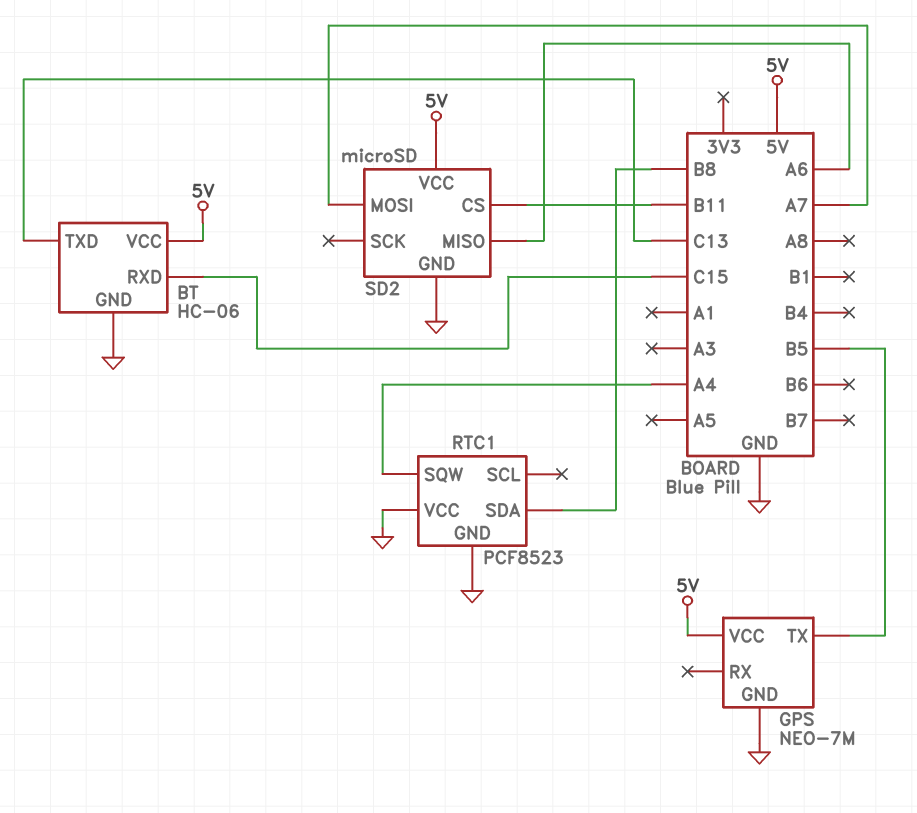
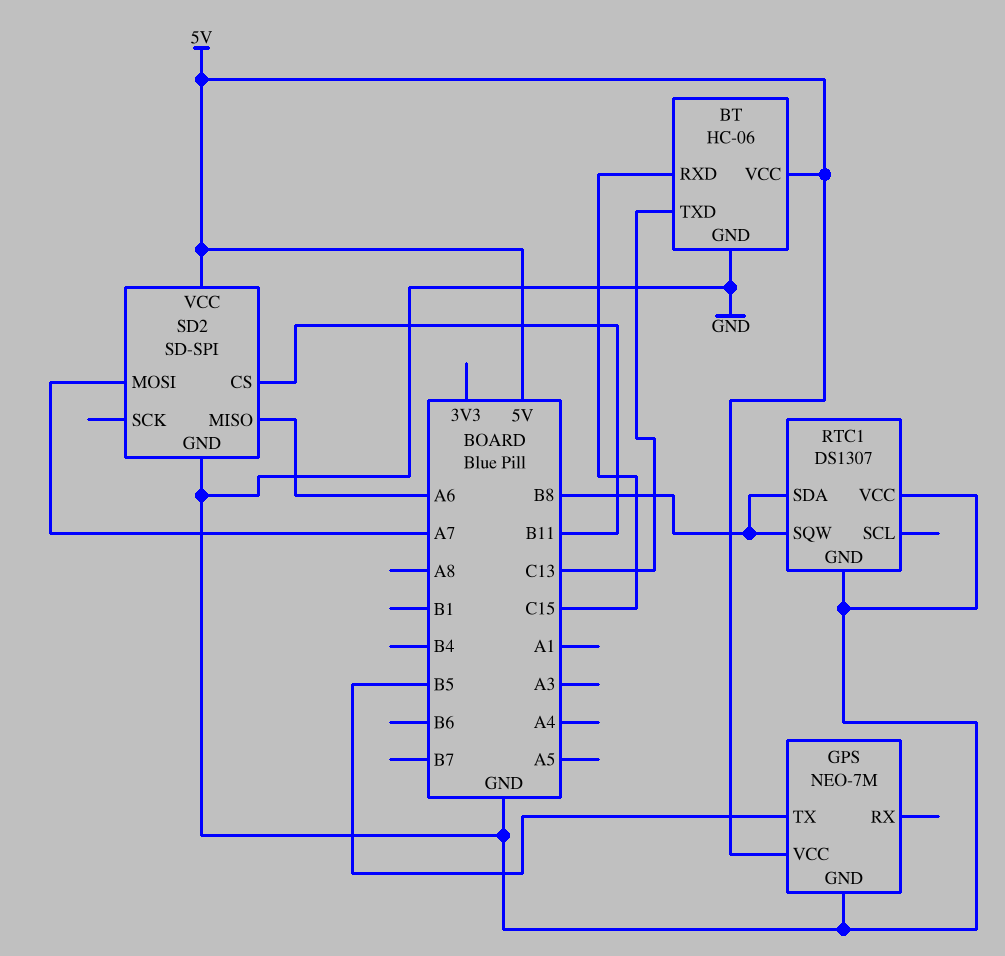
RTC1: PCF8523 -> DS1307
RTC1 pin SQW: A4 -> B8
SD2: microSD -> SD-SPI

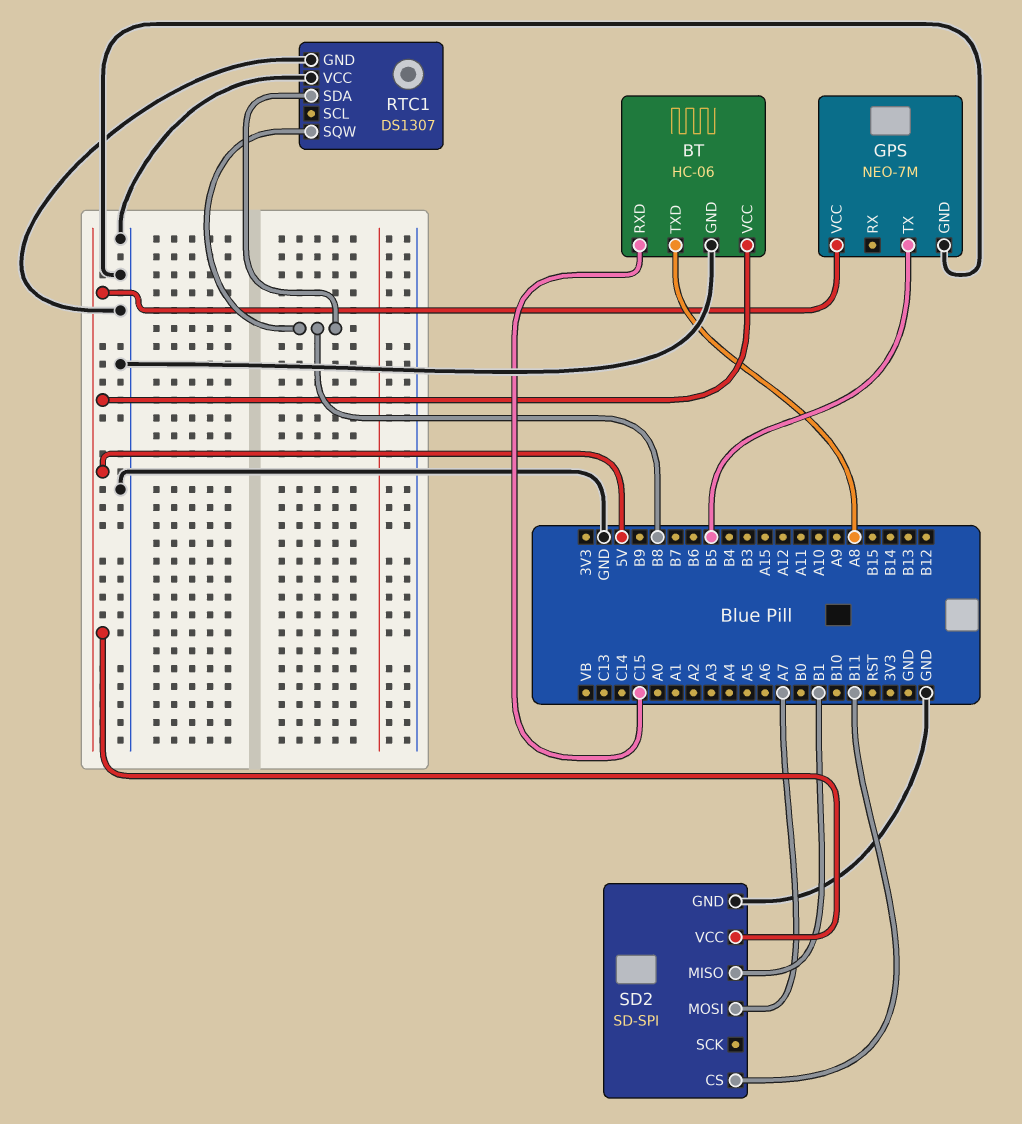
BT pin TXD: C13 -> A8
SD2 pin MISO: A6 -> B1

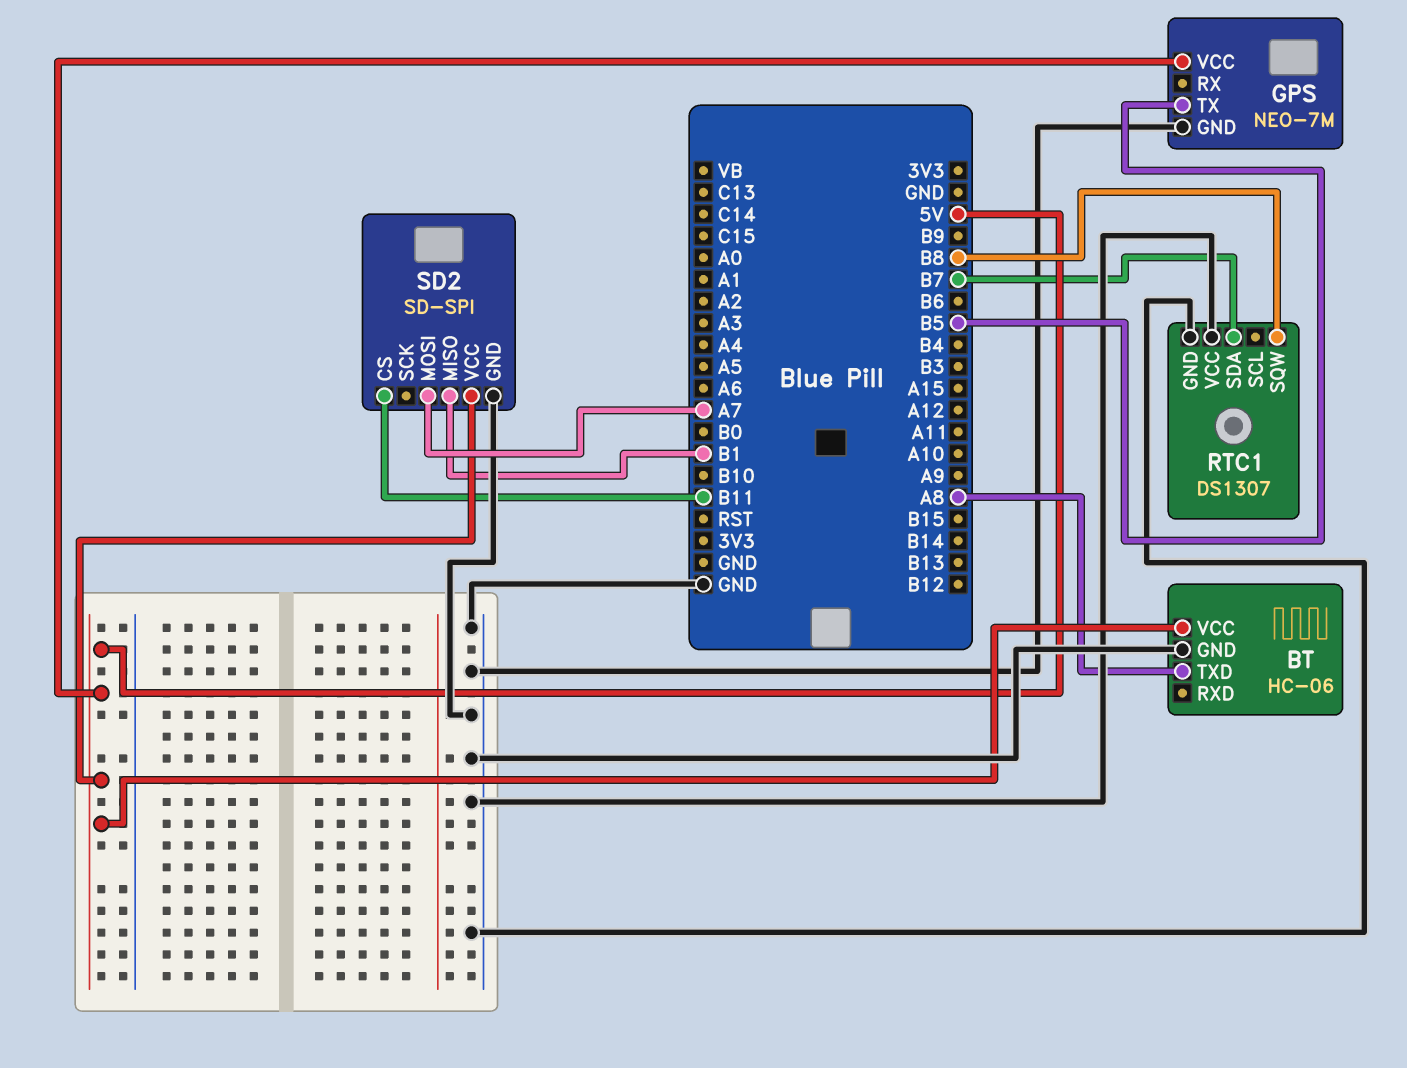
BT pin RXD: C15 -> none
RTC1 pin SDA: B8 -> B7

